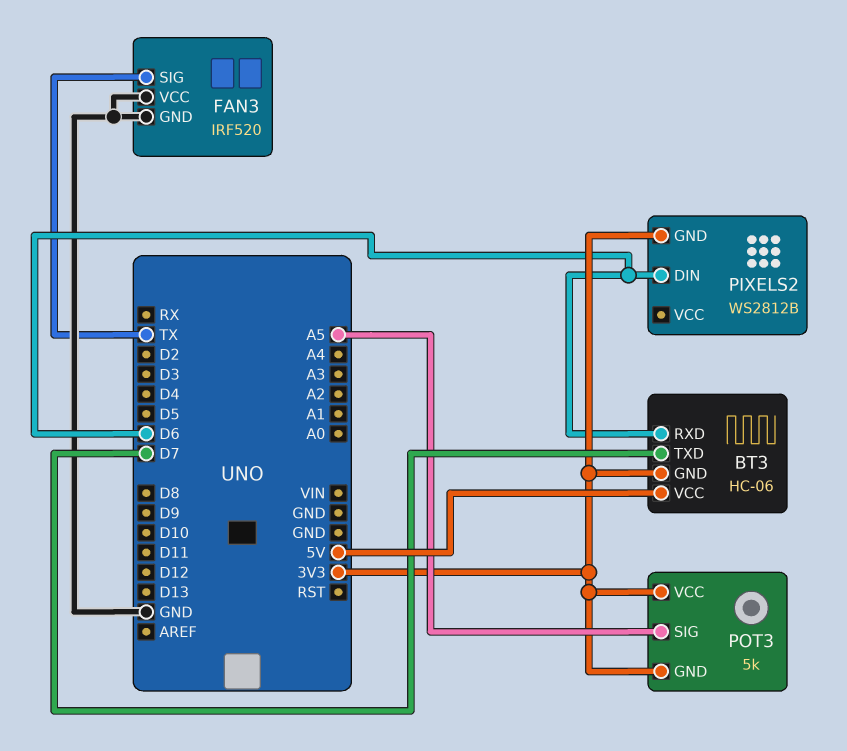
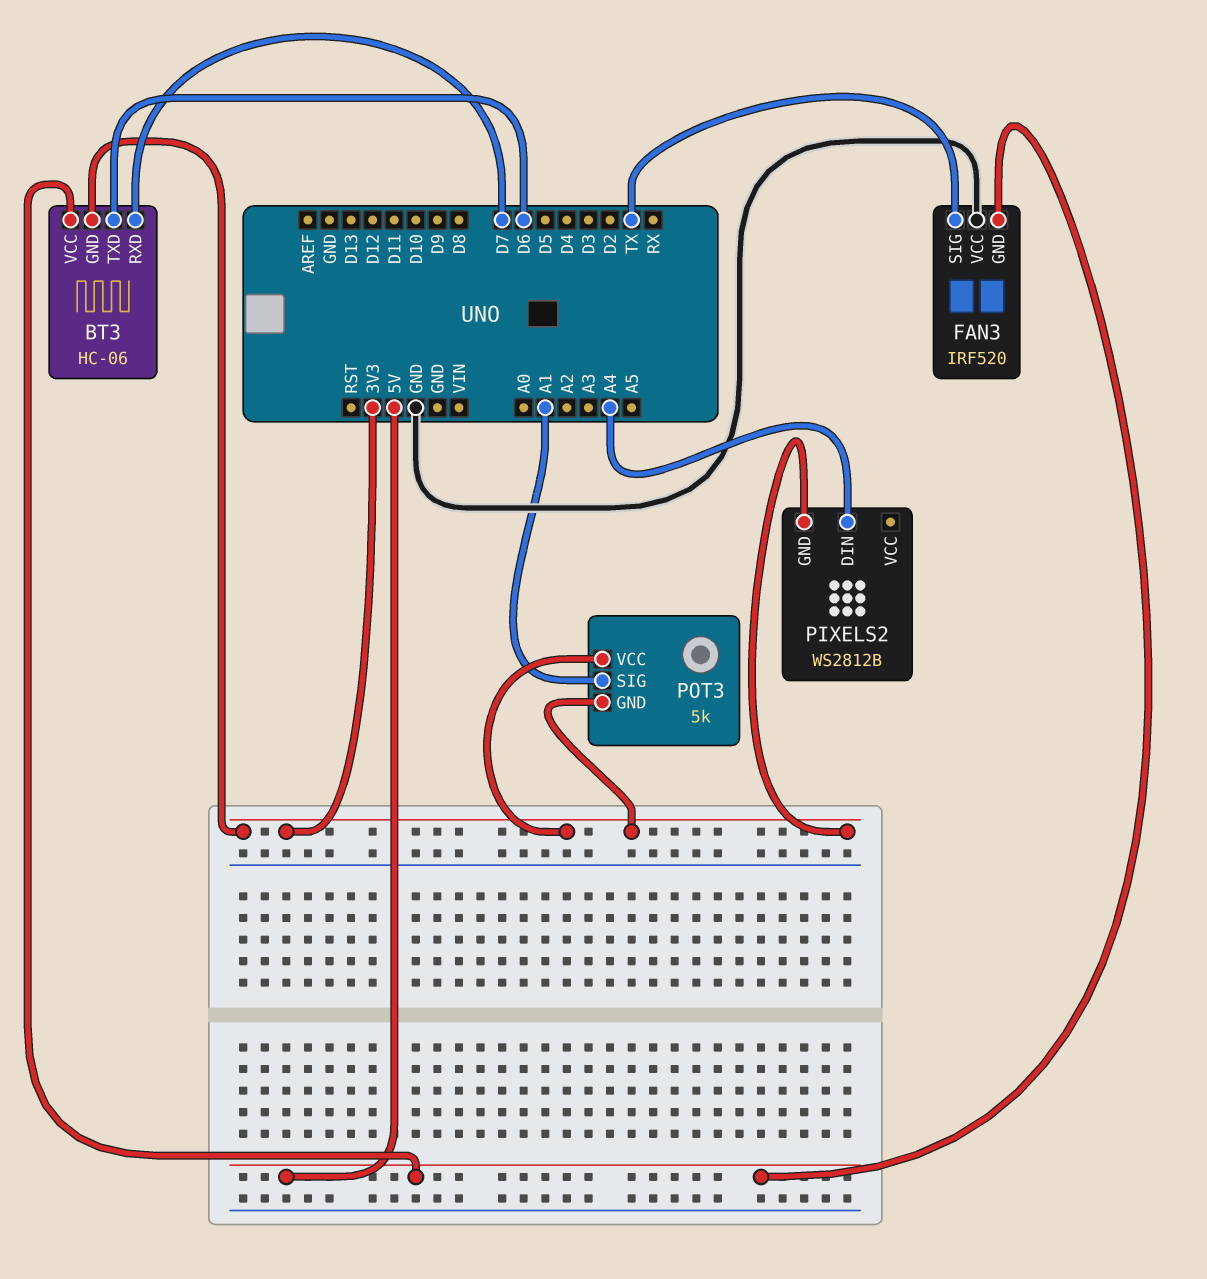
BT3 pin RXD: D6 -> D7
BT3 pin TXD: D7 -> D6
FAN3 pin GND: GND -> 5V
PIXELS2 pin DIN: D6 -> A4
POT3 pin SIG: A5 -> A1

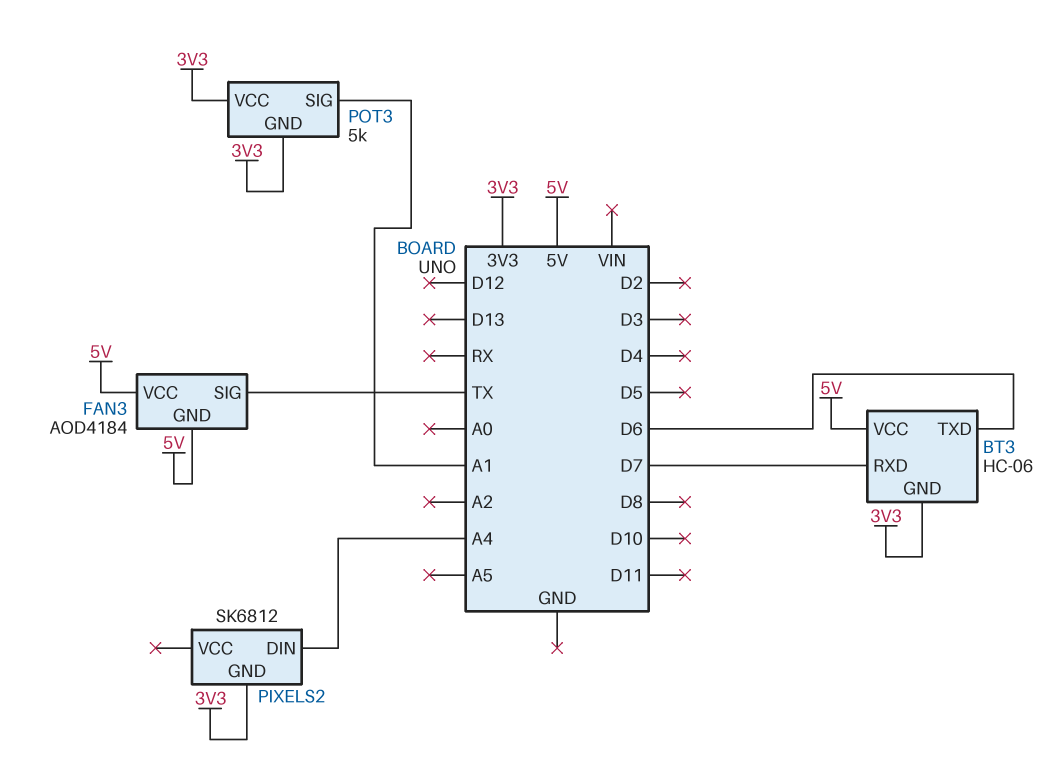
FAN3: IRF520 -> AOD4184
FAN3 pin VCC: GND -> 5V
PIXELS2: WS2812B -> SK6812

